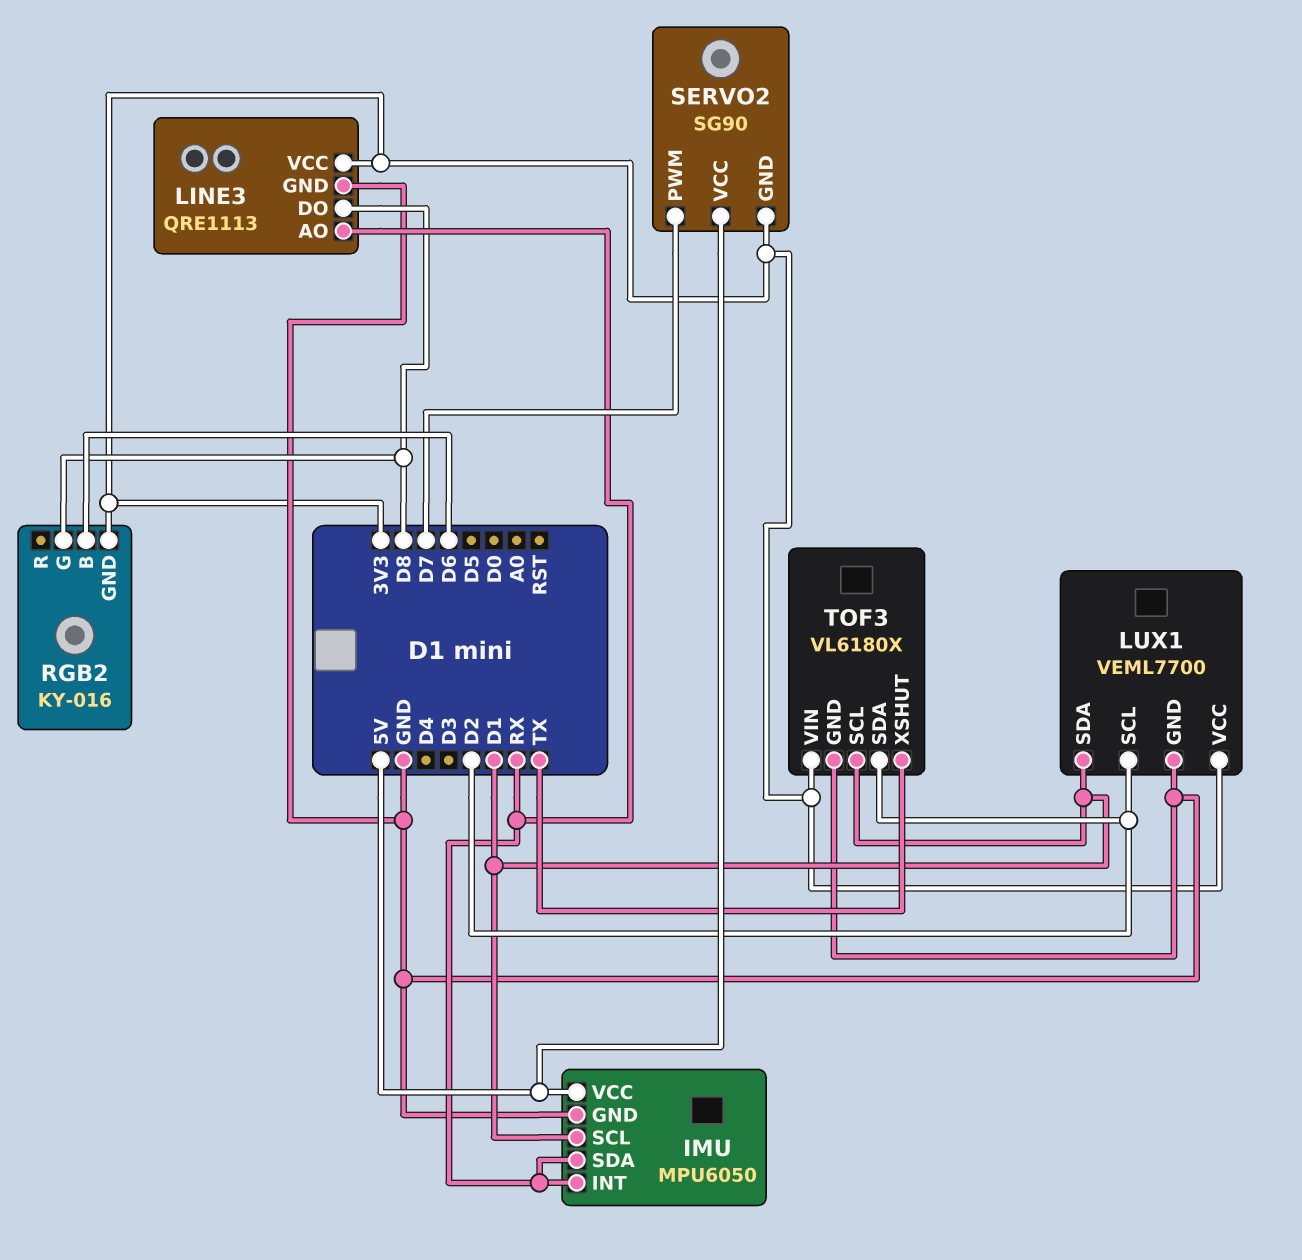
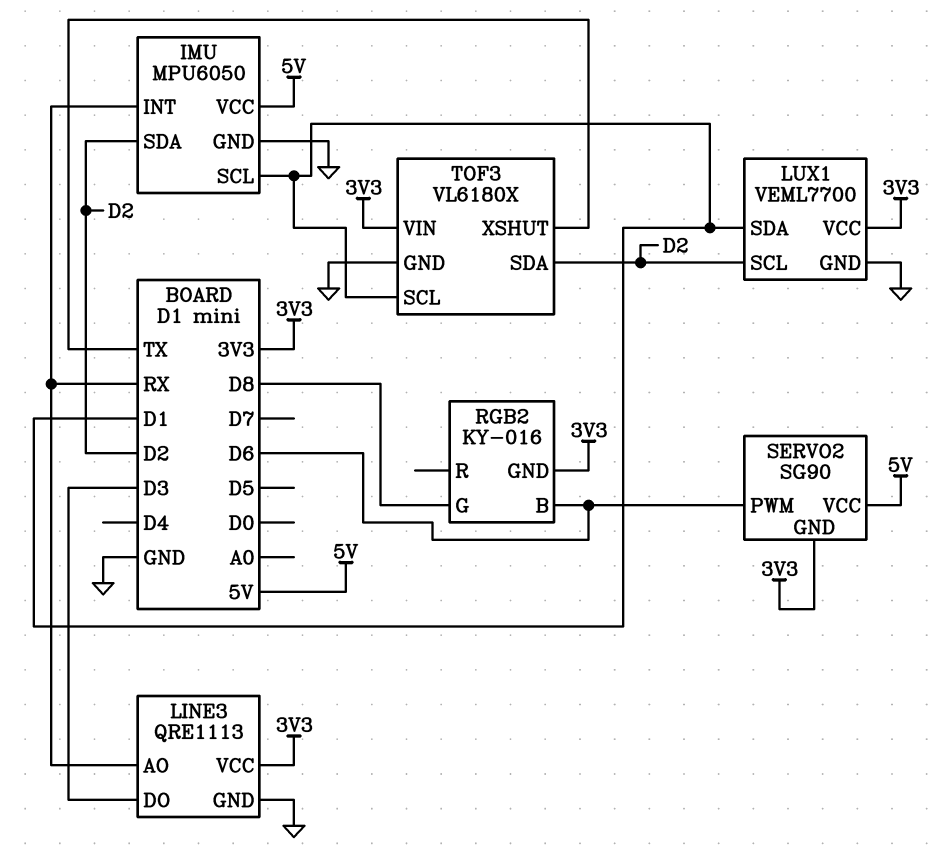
IMU pin SDA: RX -> D2
LINE3 pin DO: D8 -> D3
SERVO2 pin PWM: D7 -> D6

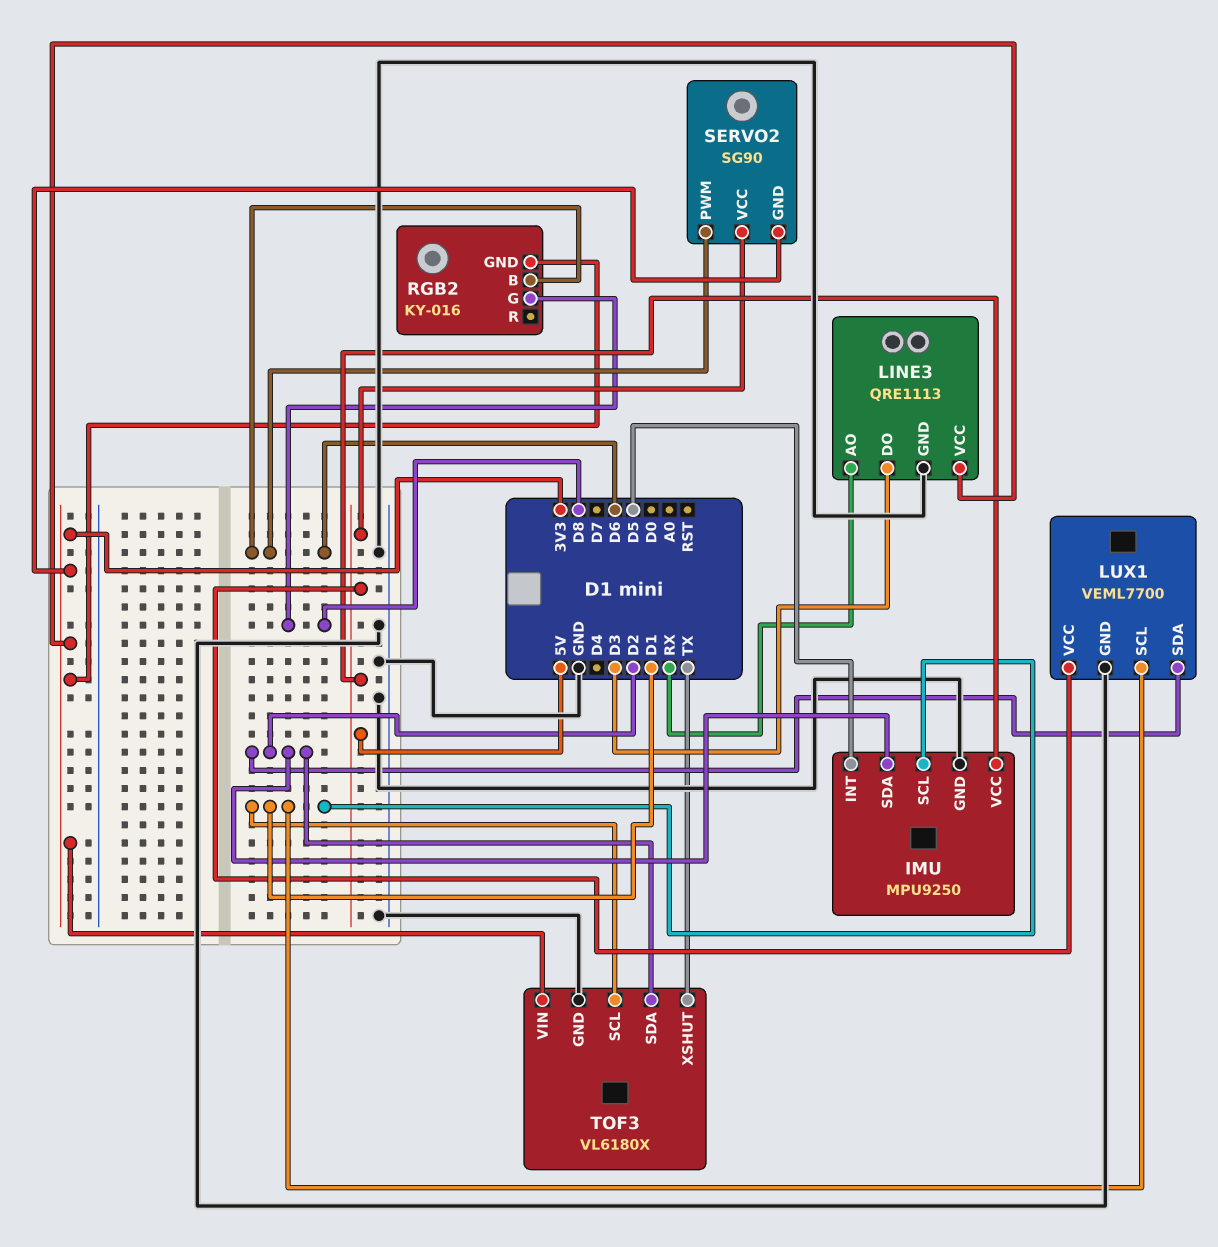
IMU: MPU6050 -> MPU9250
IMU pin INT: RX -> D5
LUX1 pin SCL: D2 -> D1
LUX1 pin SDA: D1 -> D2
LUX1 pin VCC: 3V3 -> 5V

